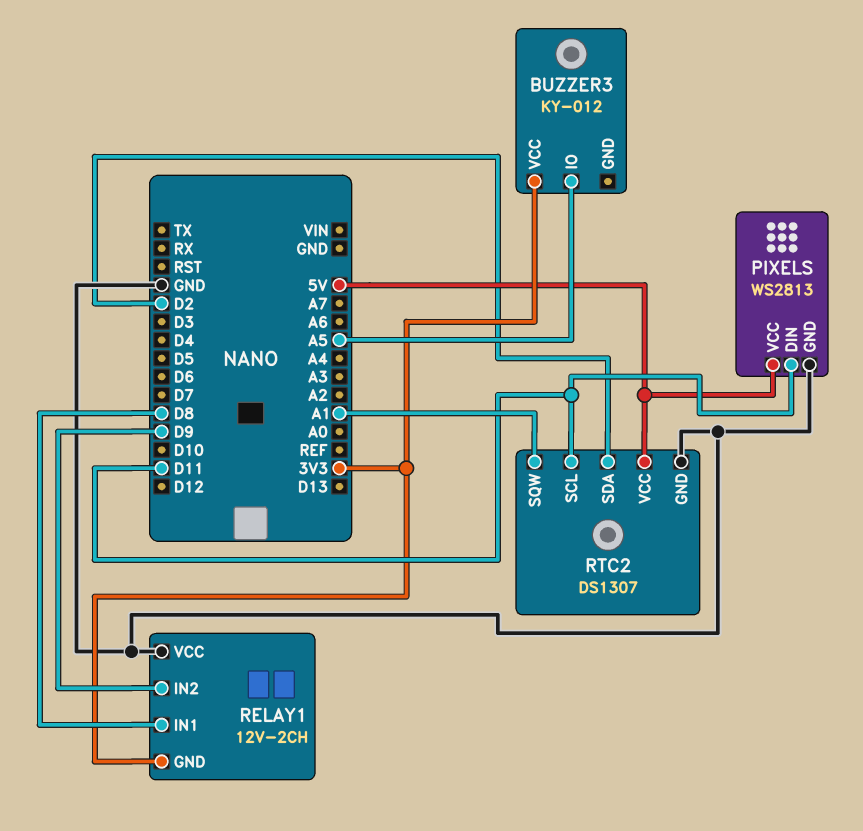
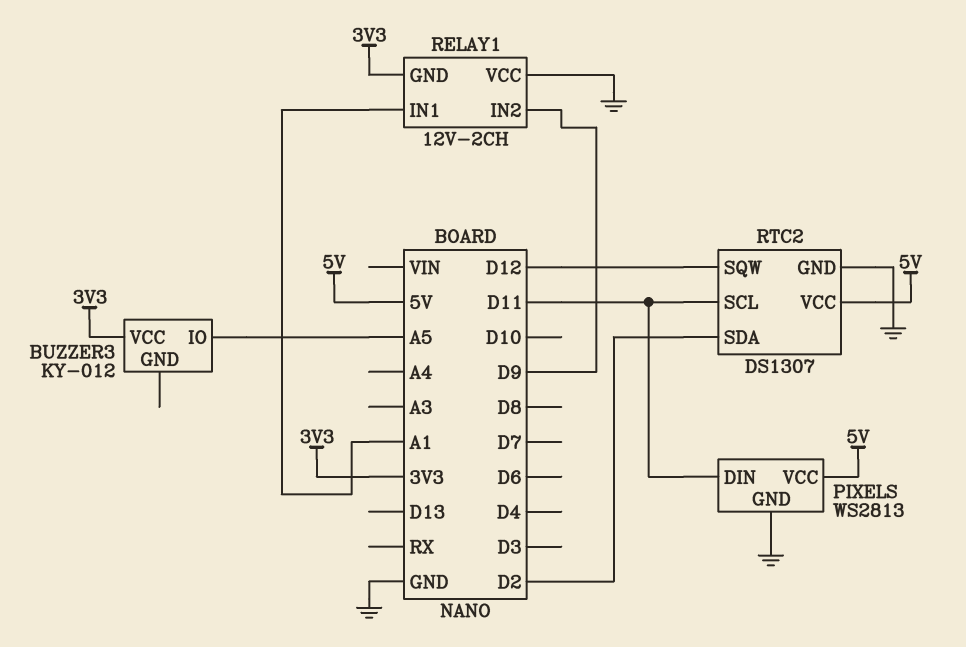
RELAY1 pin IN1: D8 -> A1
RTC2 pin SQW: A1 -> D12

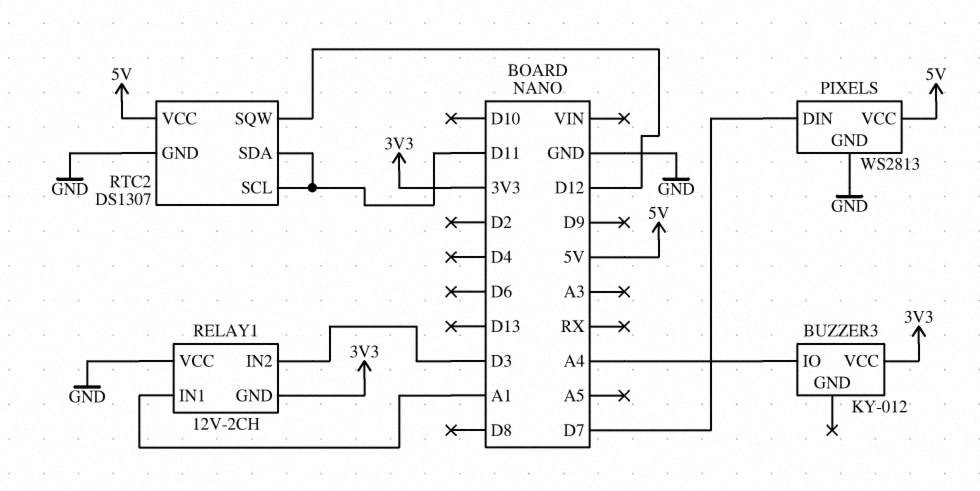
BUZZER3 pin IO: A5 -> A4
PIXELS pin DIN: D11 -> D7
RELAY1 pin IN2: D9 -> D3
RTC2 pin SDA: D2 -> D11

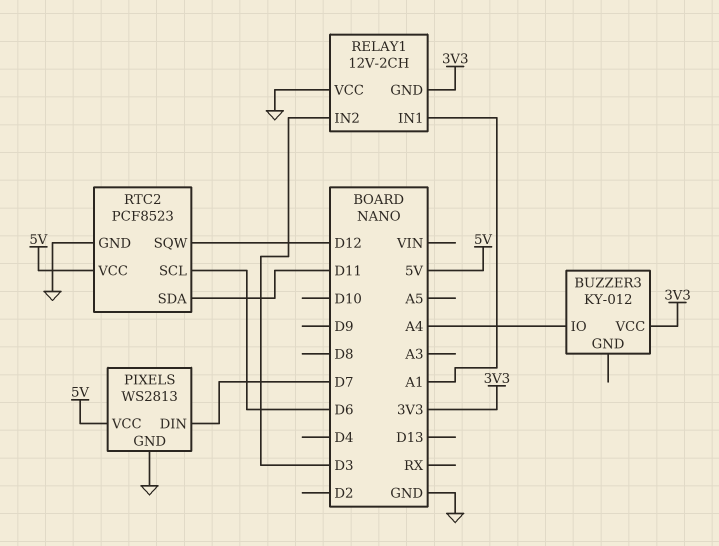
RTC2: DS1307 -> PCF8523
RTC2 pin SCL: D11 -> D6

